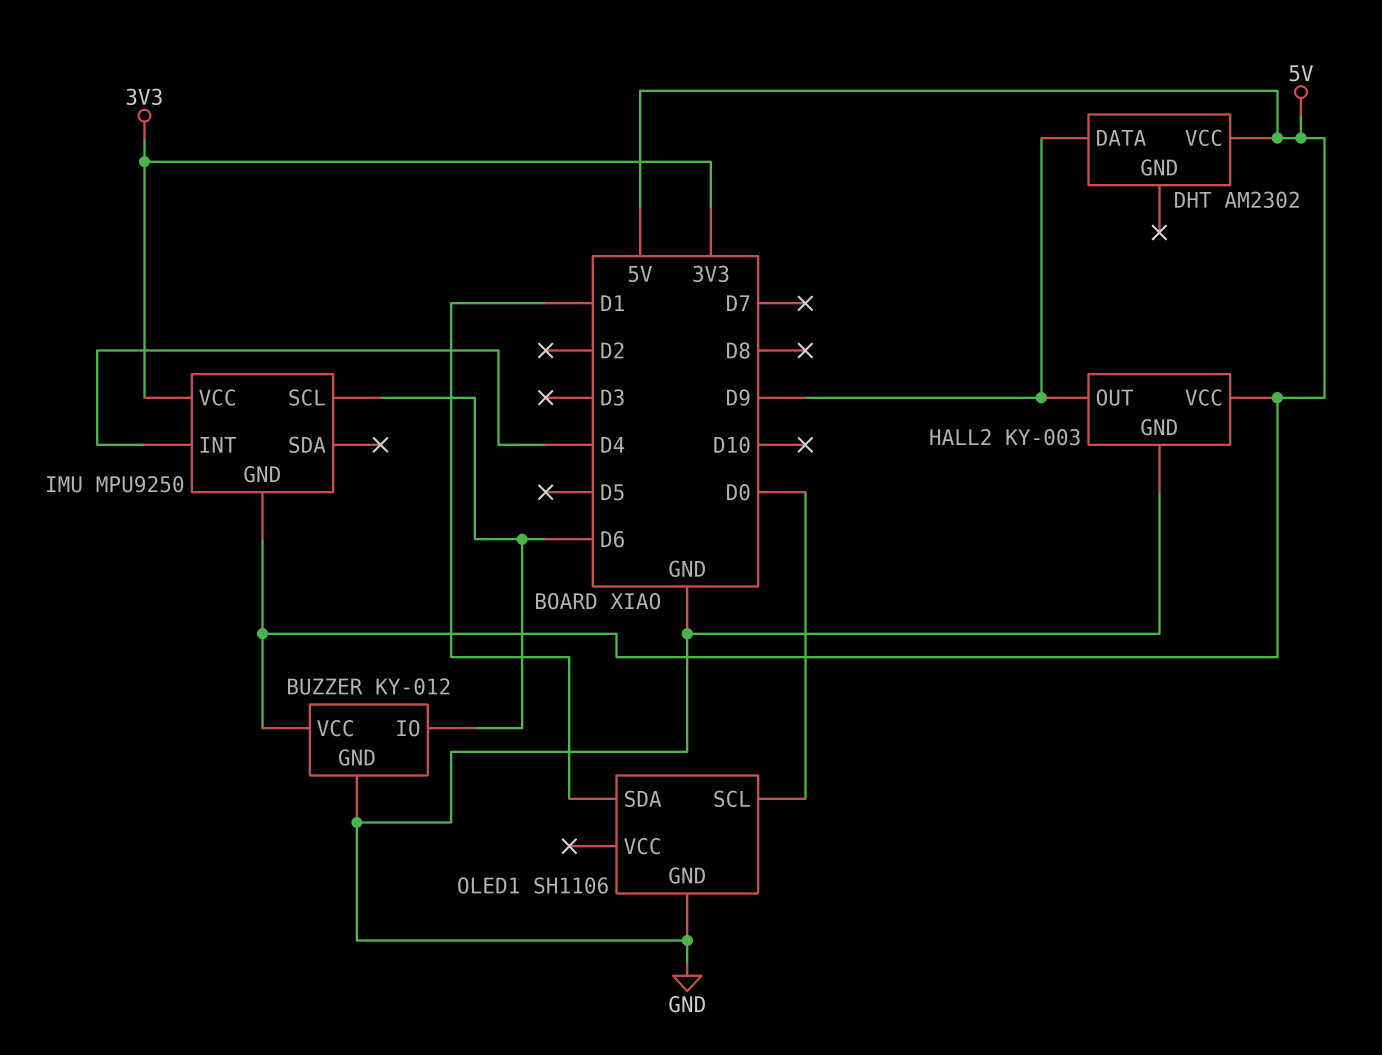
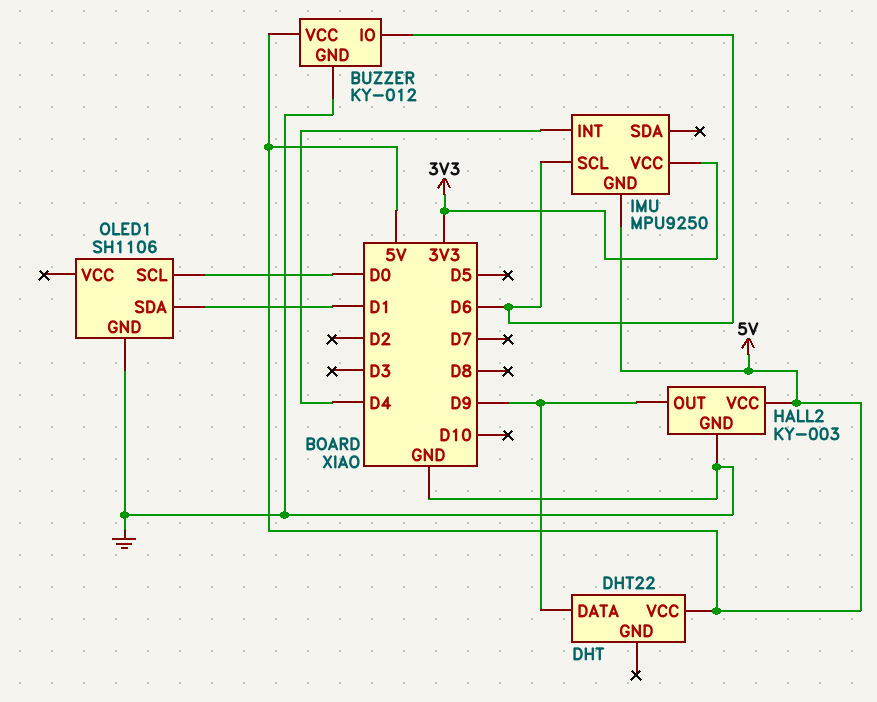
DHT: AM2302 -> DHT22

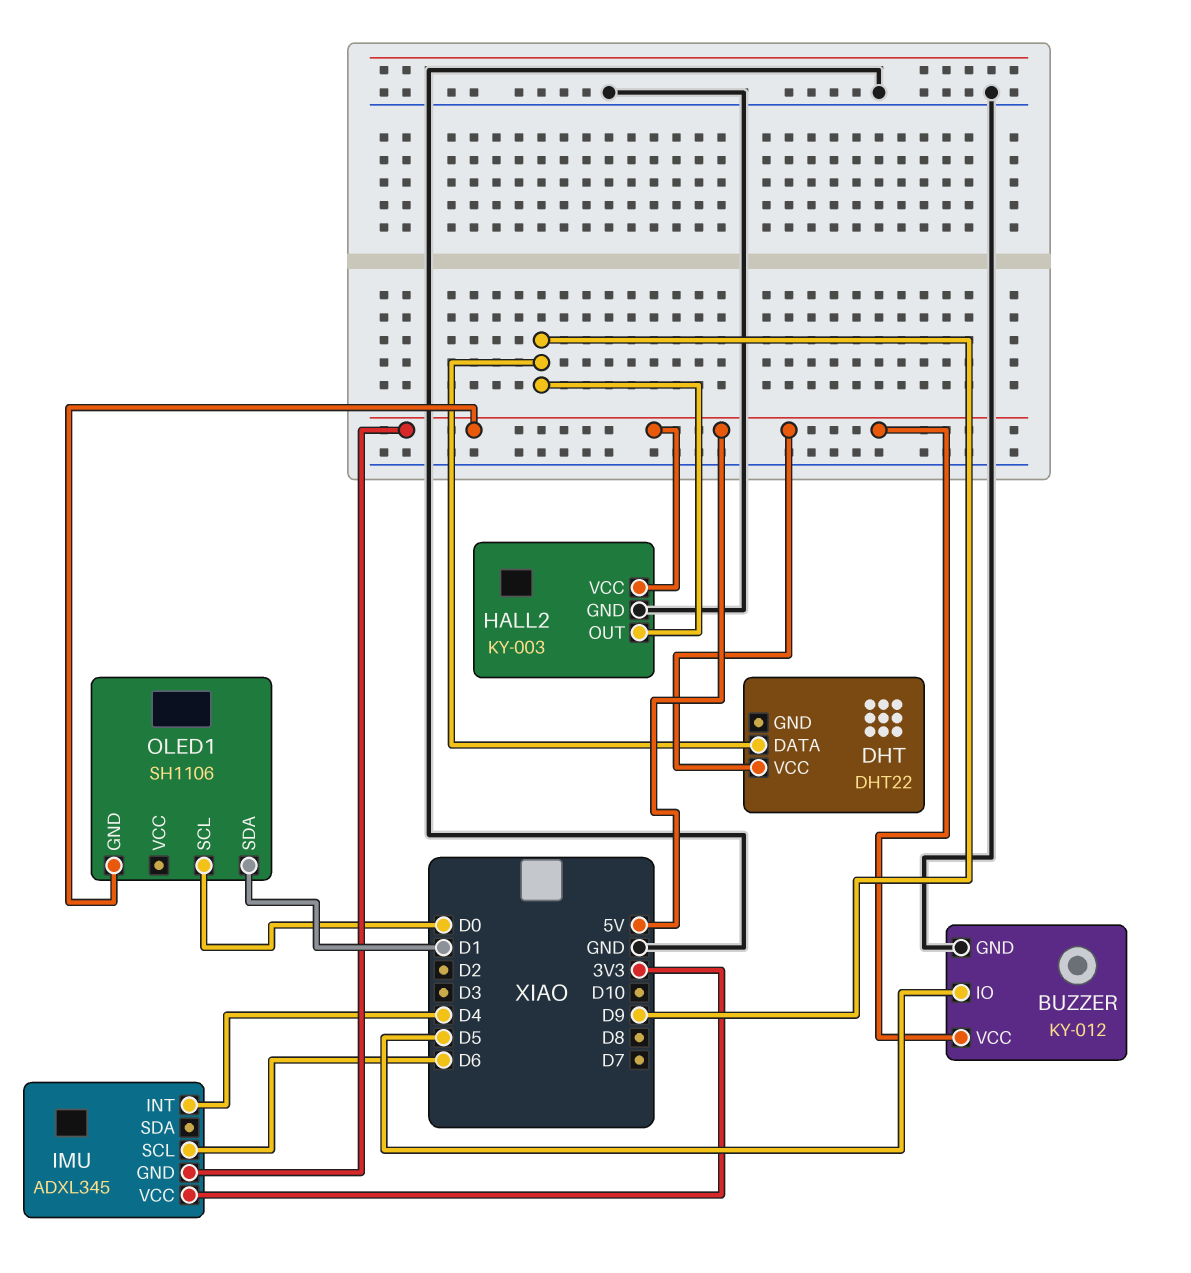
BUZZER pin IO: D6 -> D5
IMU: MPU9250 -> ADXL345
OLED1 pin GND: GND -> 5V

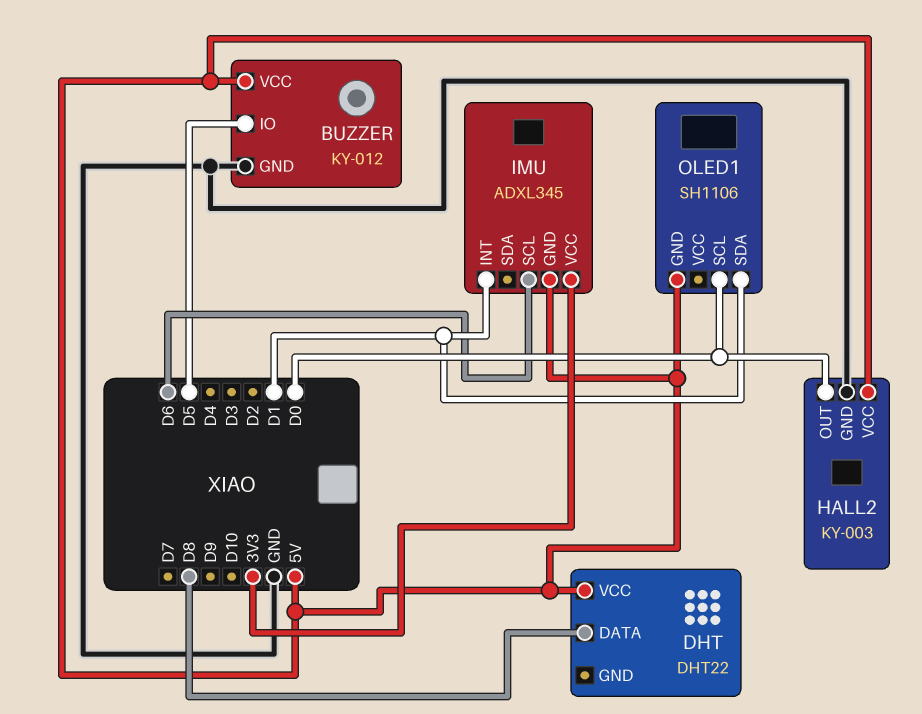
DHT pin DATA: D9 -> D8
HALL2 pin OUT: D9 -> D0
IMU pin INT: D4 -> D1

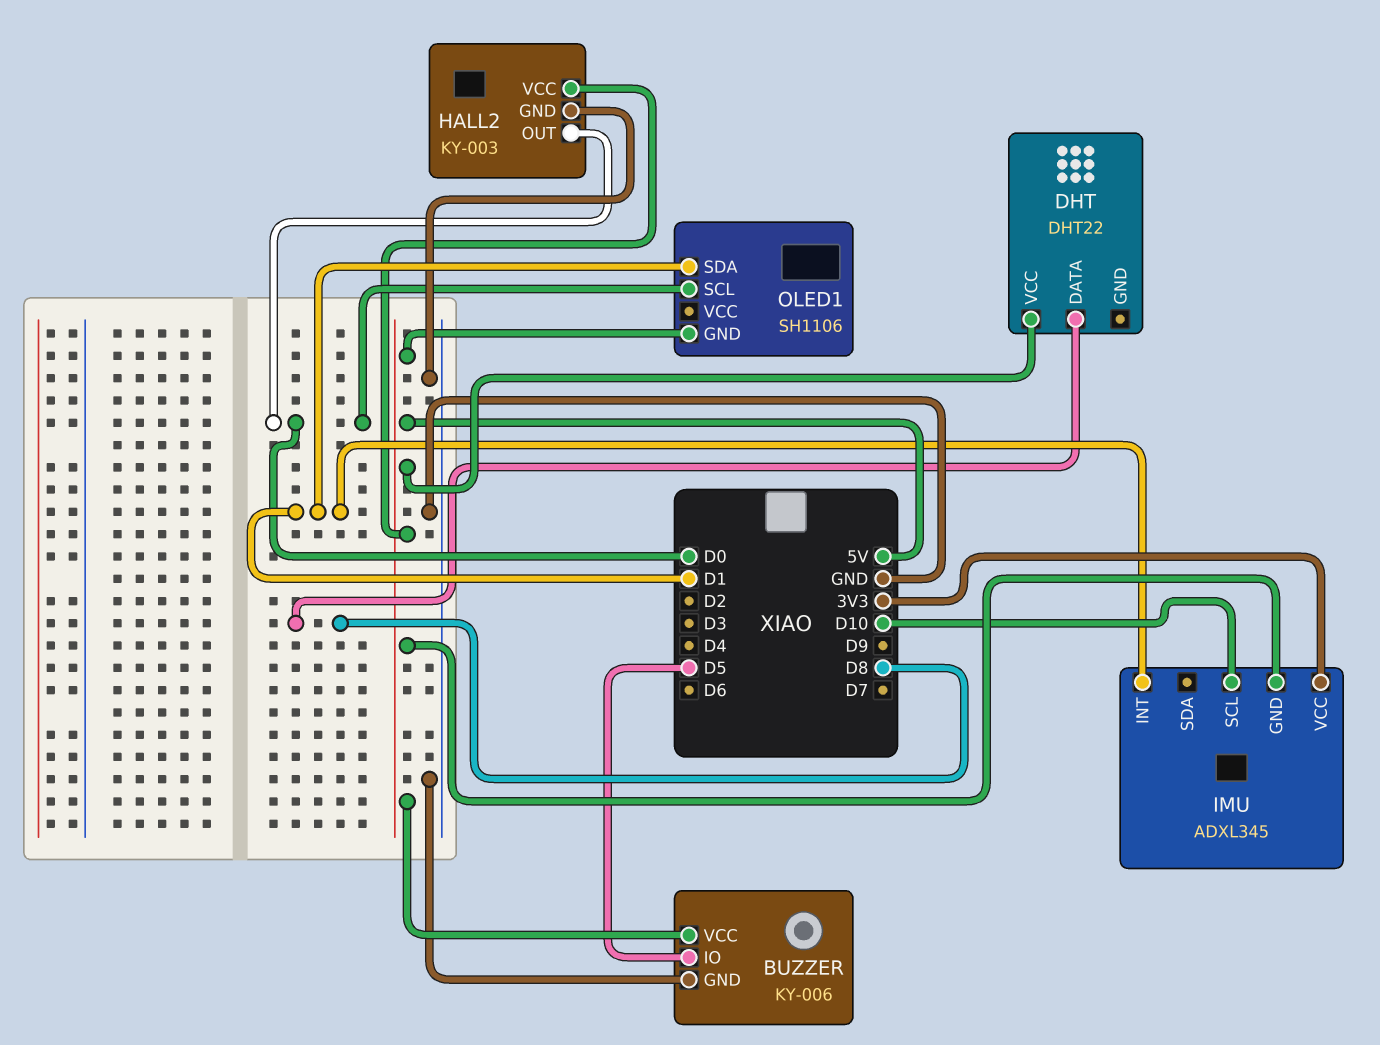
BUZZER: KY-012 -> KY-006
IMU pin SCL: D6 -> D10

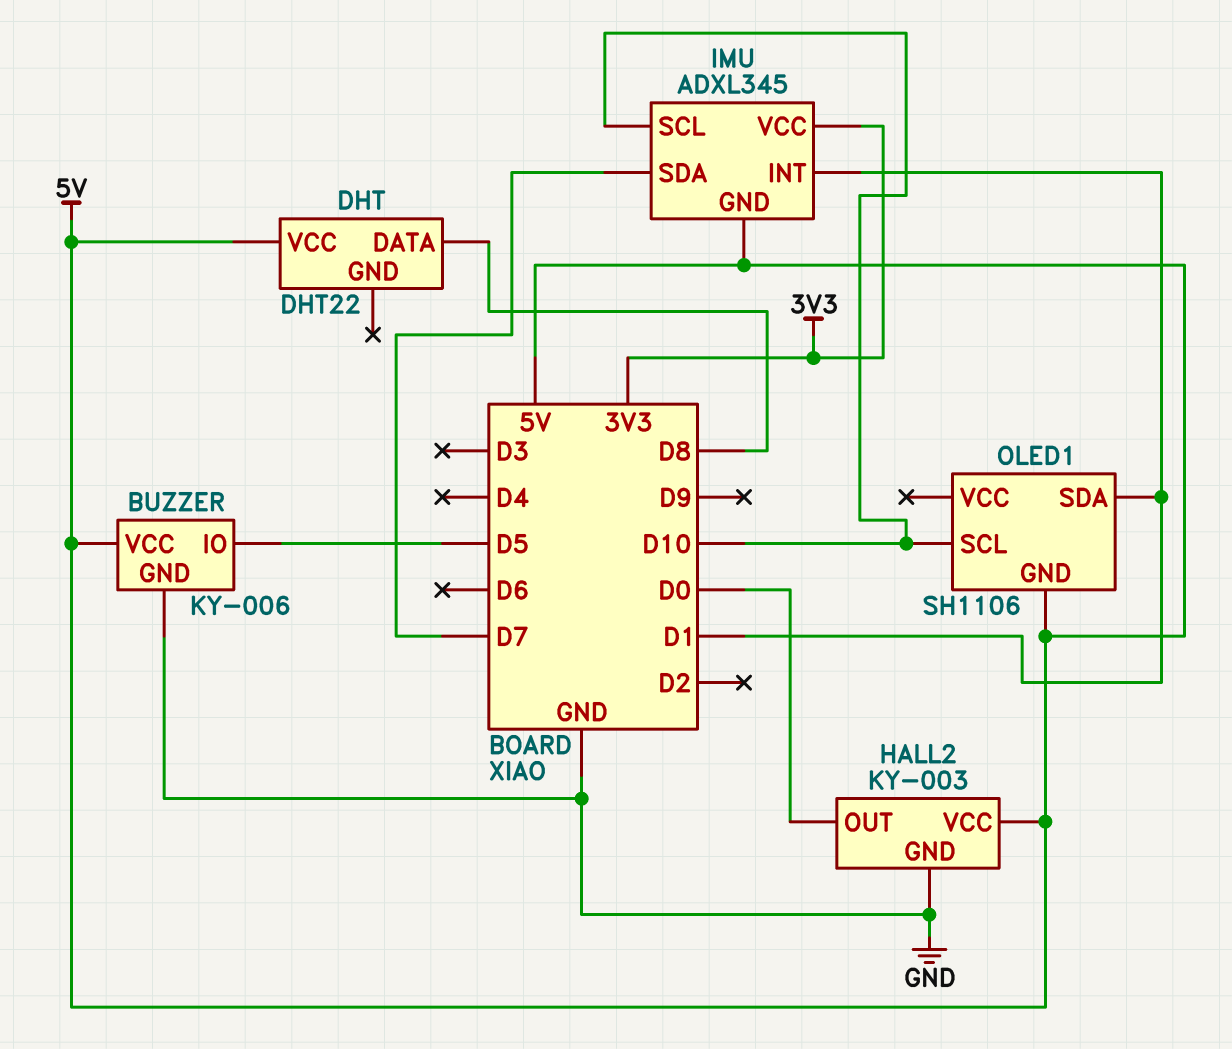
IMU pin SDA: none -> D7
OLED1 pin SCL: D0 -> D10

